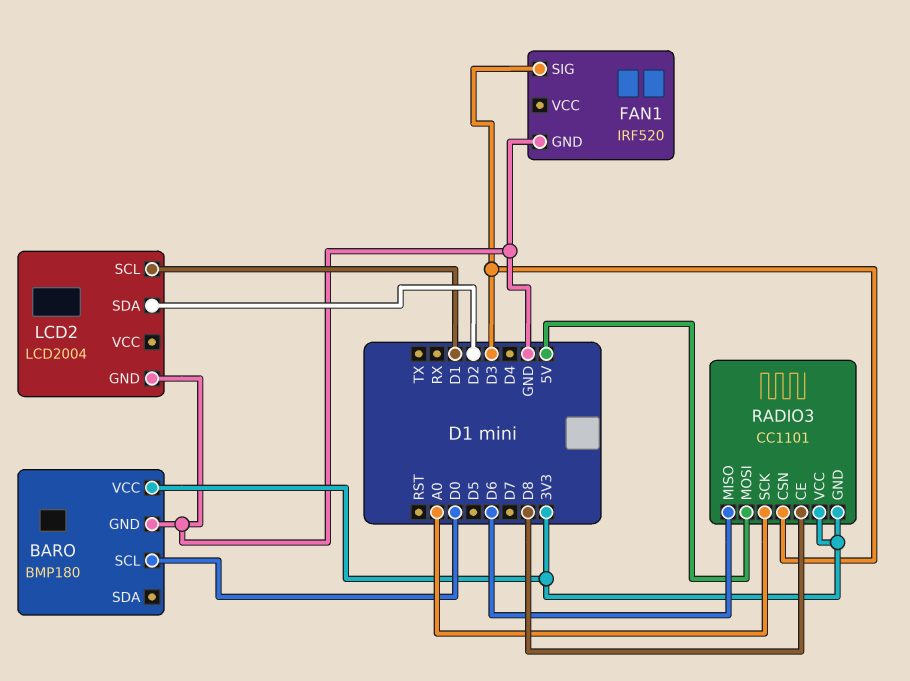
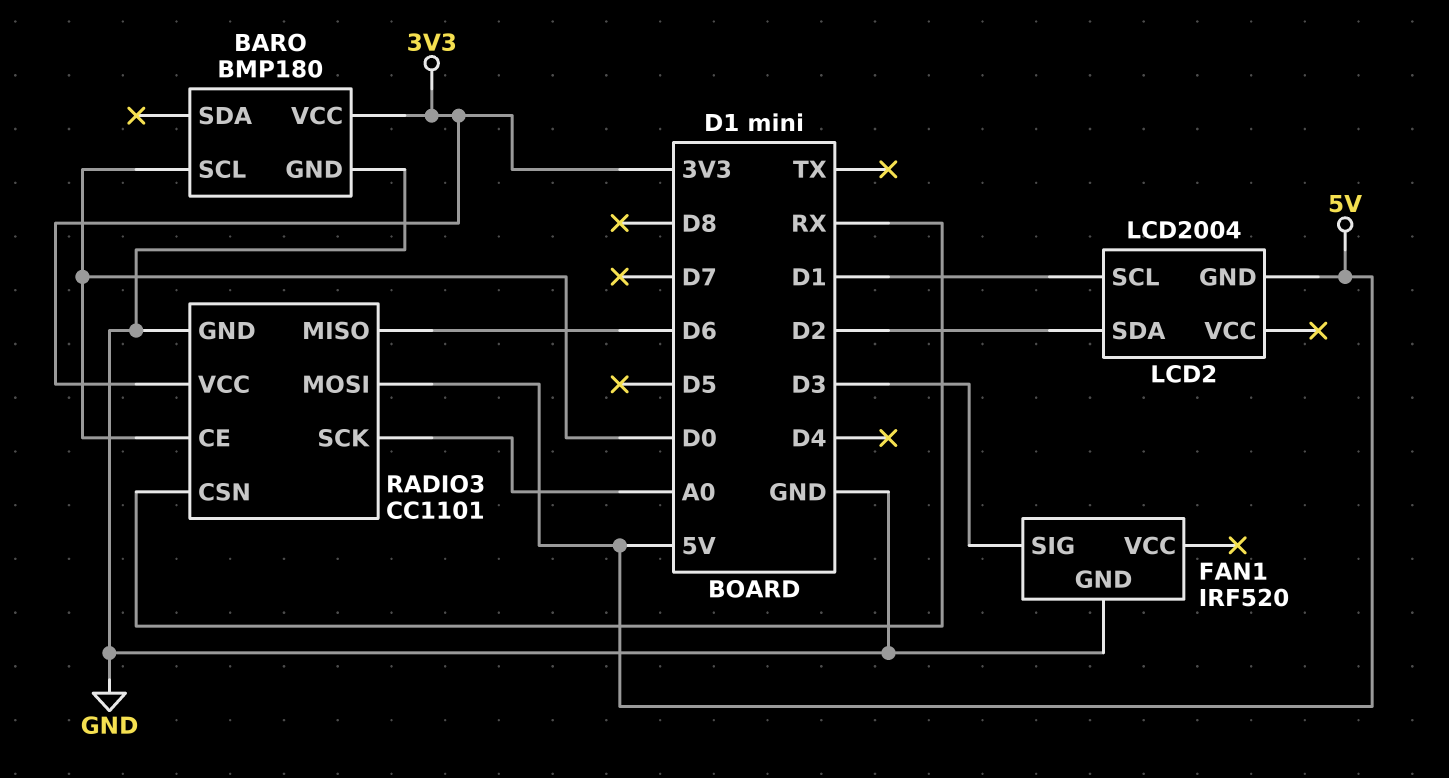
LCD2 pin GND: GND -> 5V
RADIO3 pin CE: D8 -> D0
RADIO3 pin CSN: D3 -> RX
RADIO3 pin GND: 3V3 -> GND

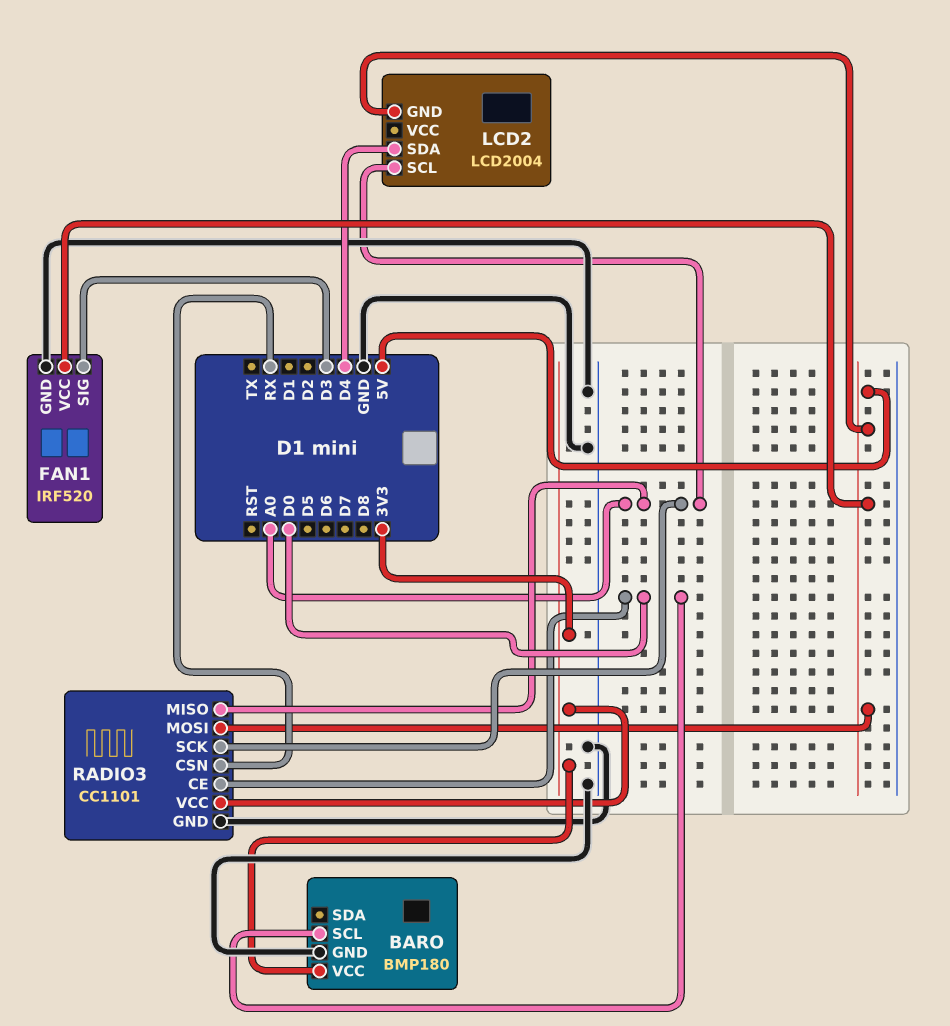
FAN1 pin VCC: none -> 5V
LCD2 pin SCL: D1 -> A0
LCD2 pin SDA: D2 -> D4
RADIO3 pin MISO: D6 -> A0

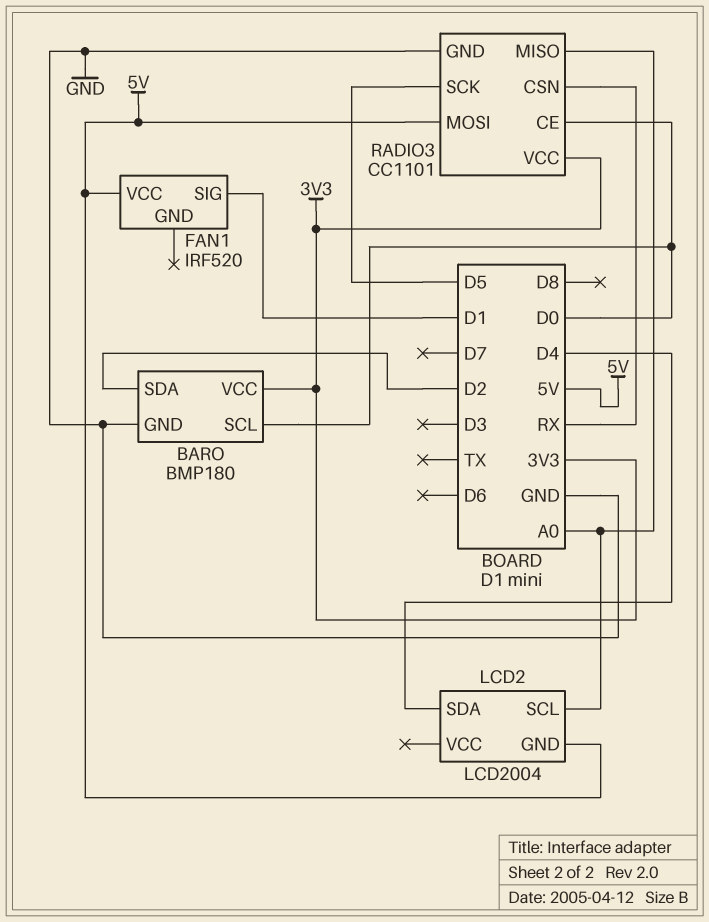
BARO pin SDA: none -> D2
FAN1 pin GND: GND -> none
FAN1 pin SIG: D3 -> D1
RADIO3 pin SCK: A0 -> D5

